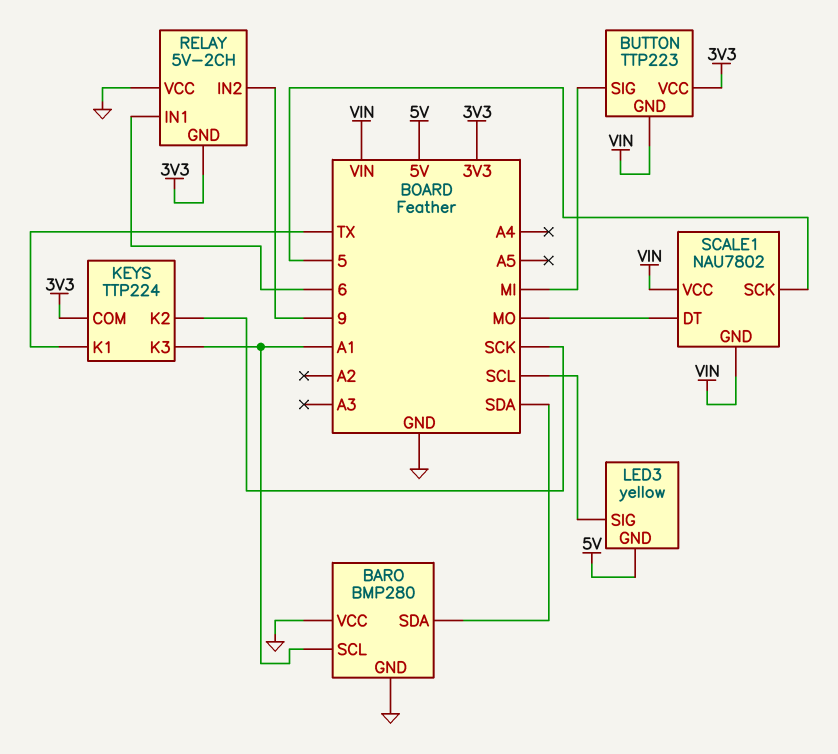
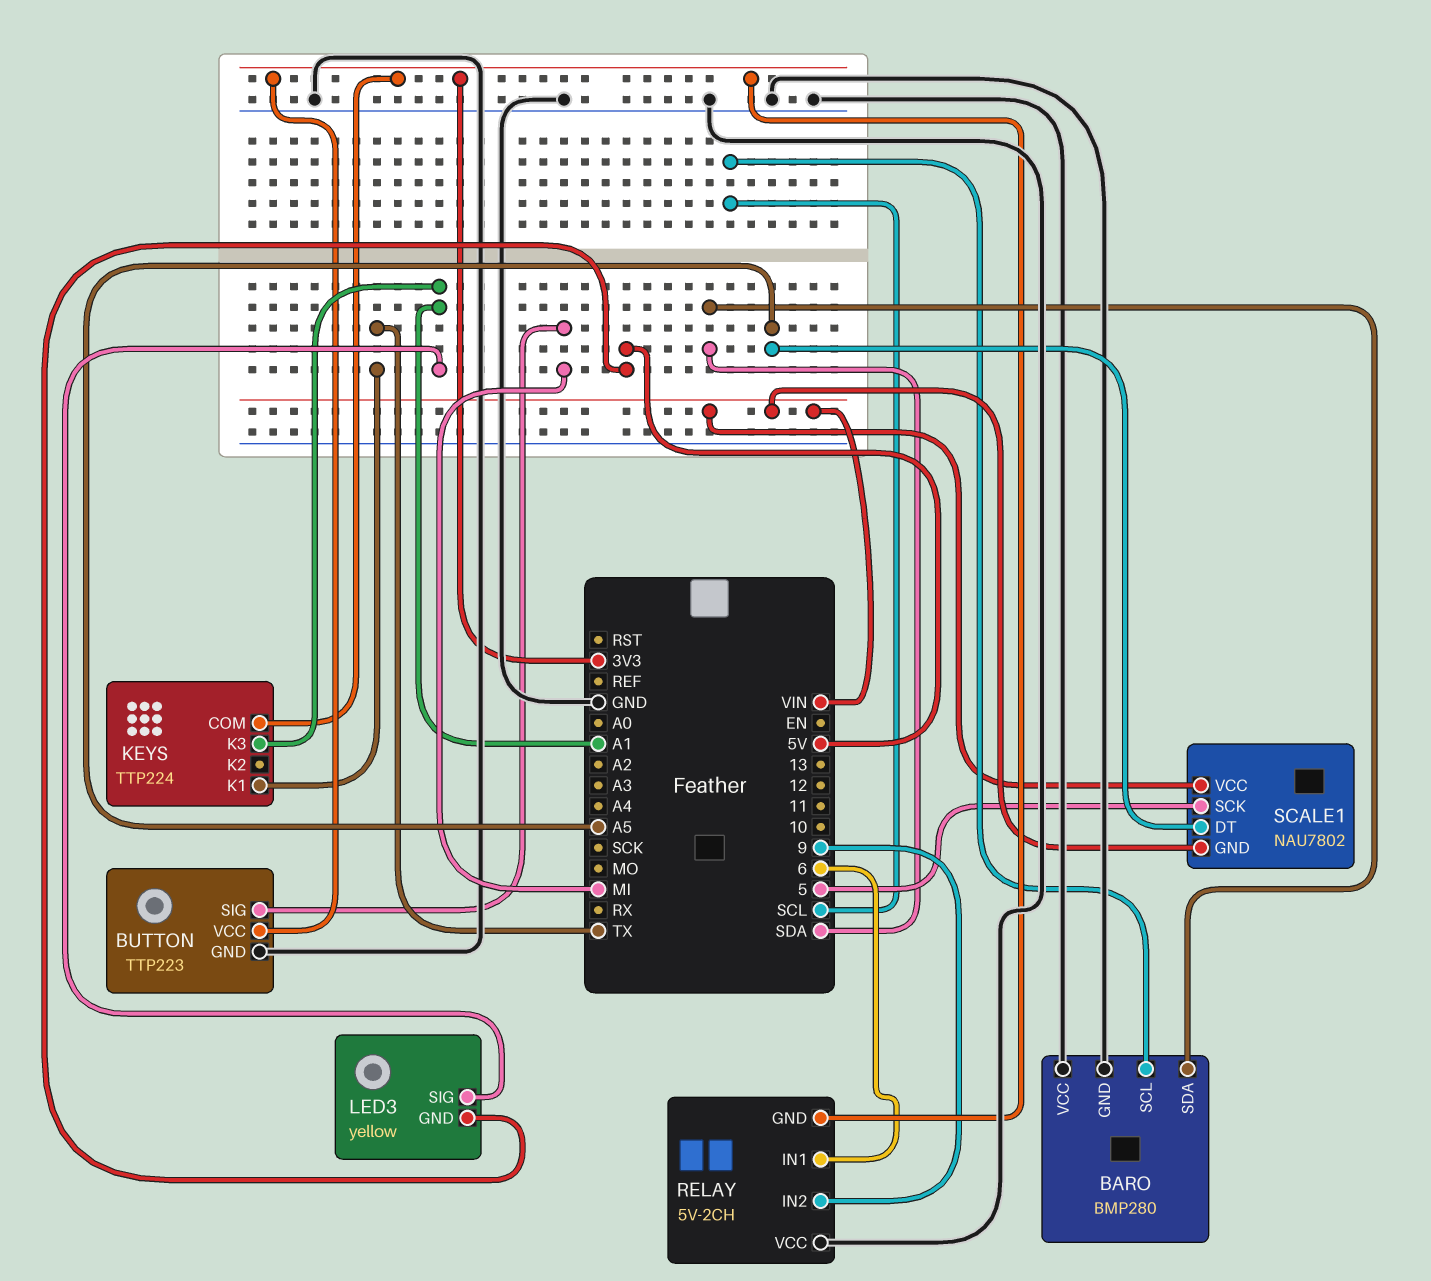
BARO pin SCL: A1 -> SCL
BUTTON pin GND: VIN -> GND
KEYS pin K2: SCK -> none
LED3 pin SIG: SCL -> A1
SCALE1 pin DT: MO -> A5

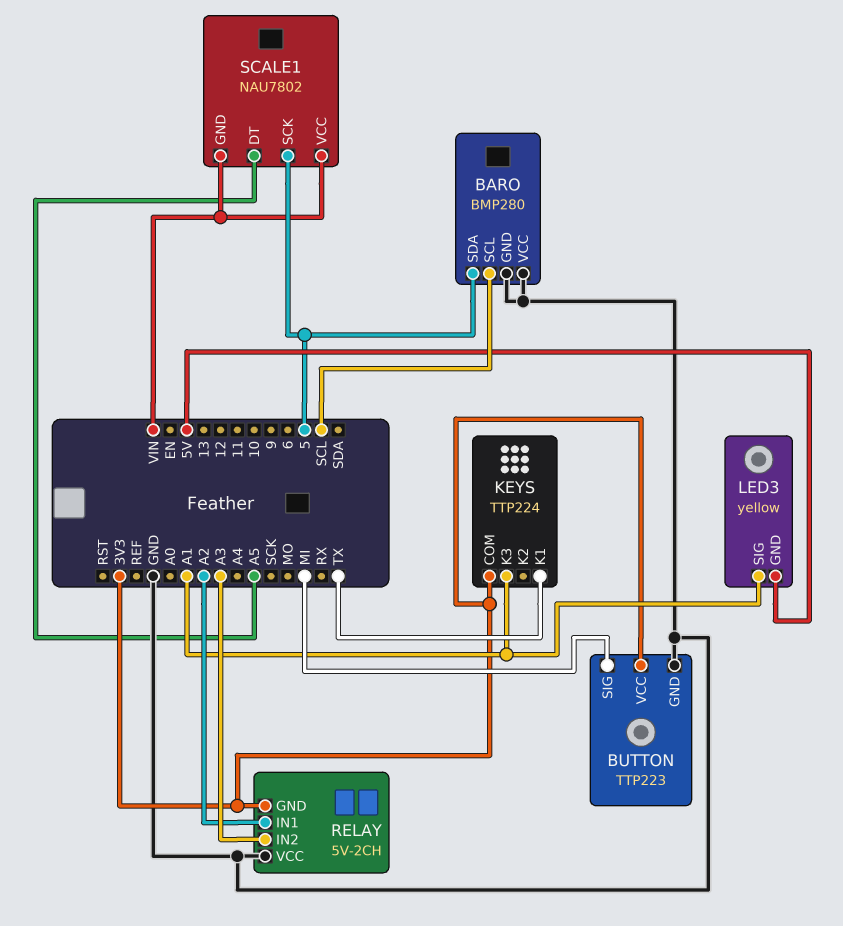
BARO pin SDA: SDA -> 5
RELAY pin IN1: 6 -> A2
RELAY pin IN2: 9 -> A3

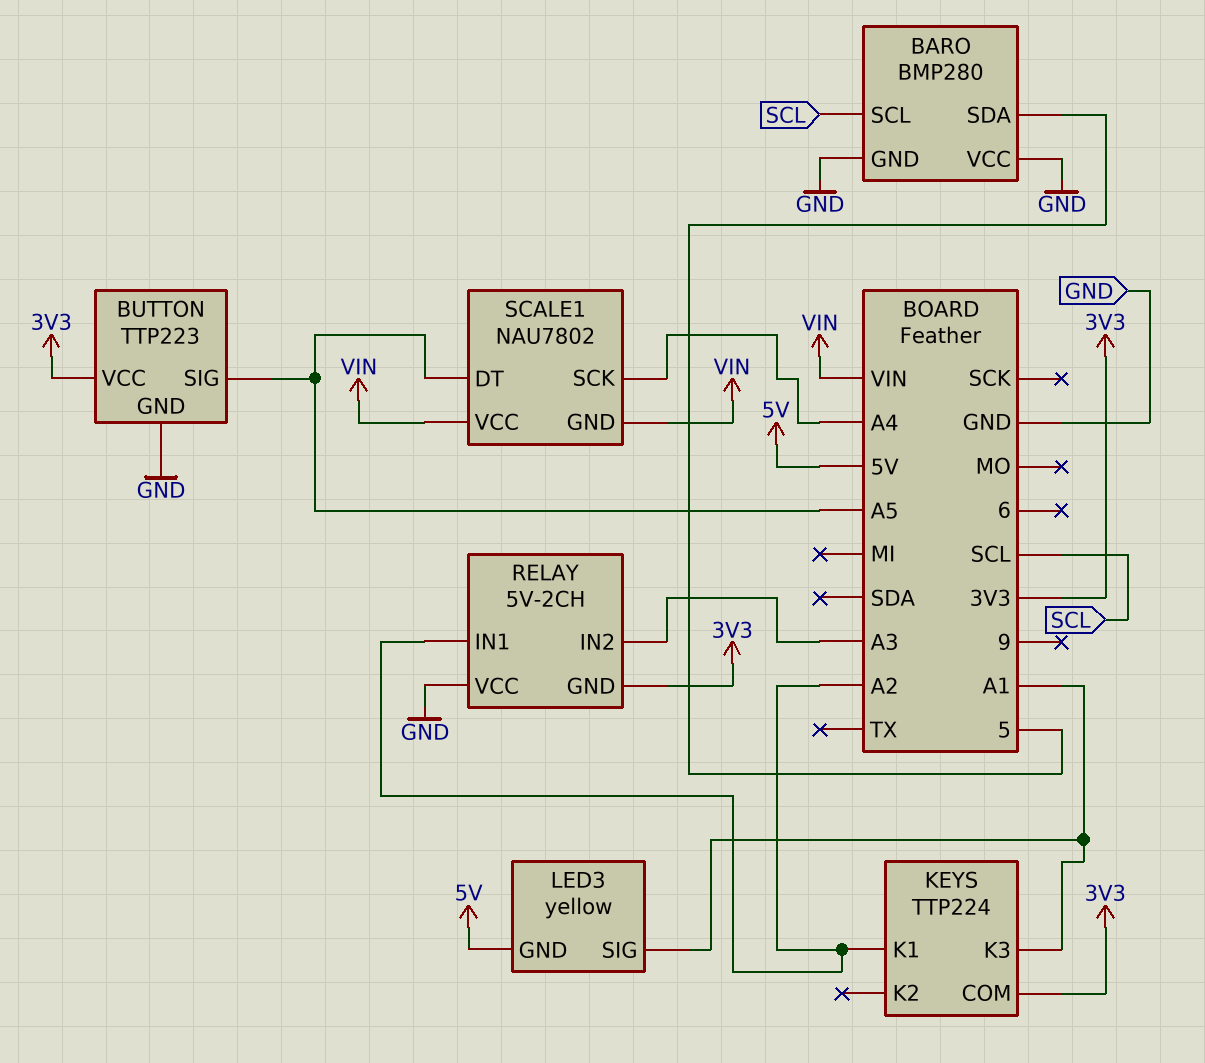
BUTTON pin SIG: MI -> A5
KEYS pin K1: TX -> A2
SCALE1 pin SCK: 5 -> A4

